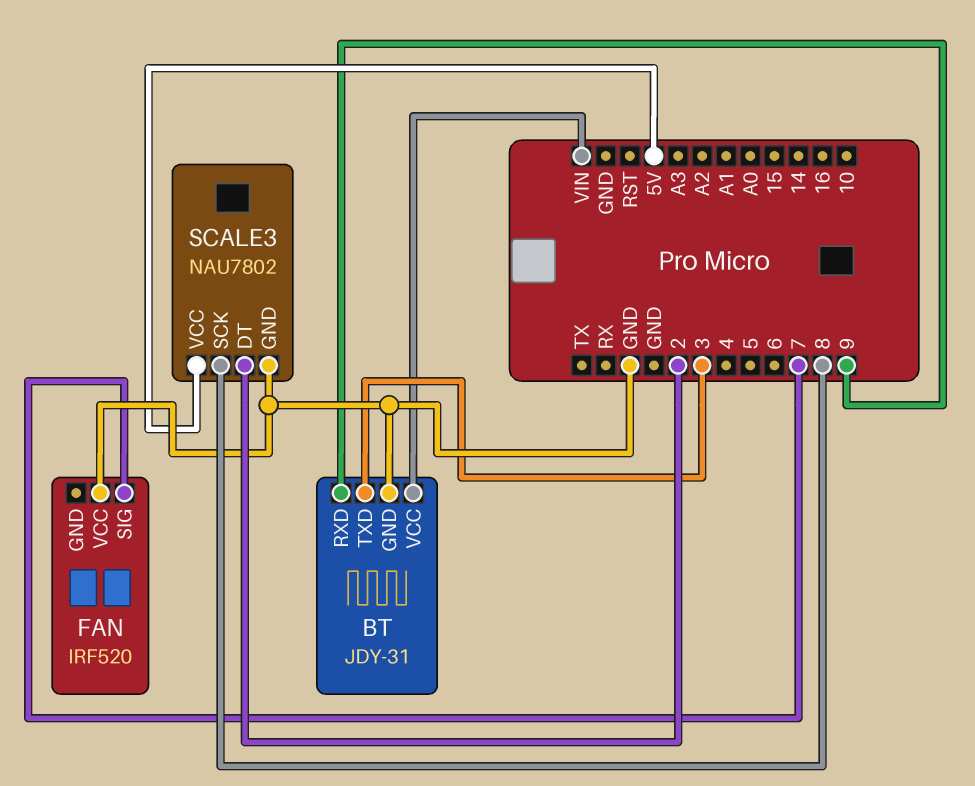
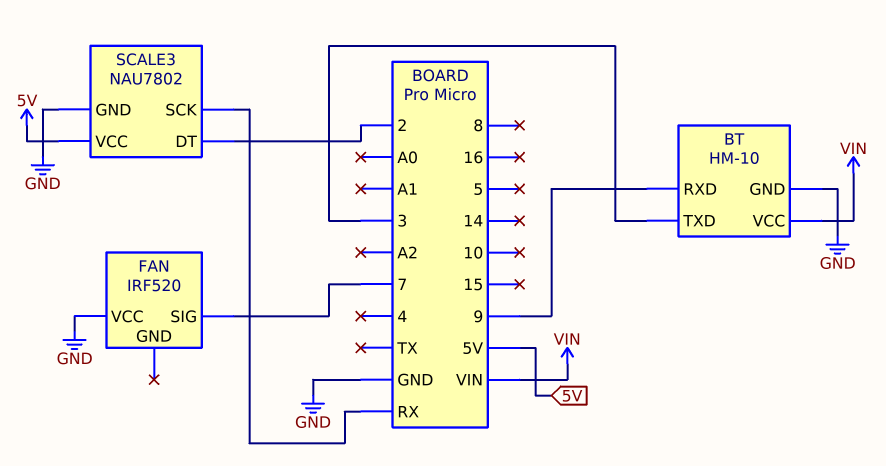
BT: JDY-31 -> HM-10
SCALE3 pin SCK: 8 -> RX

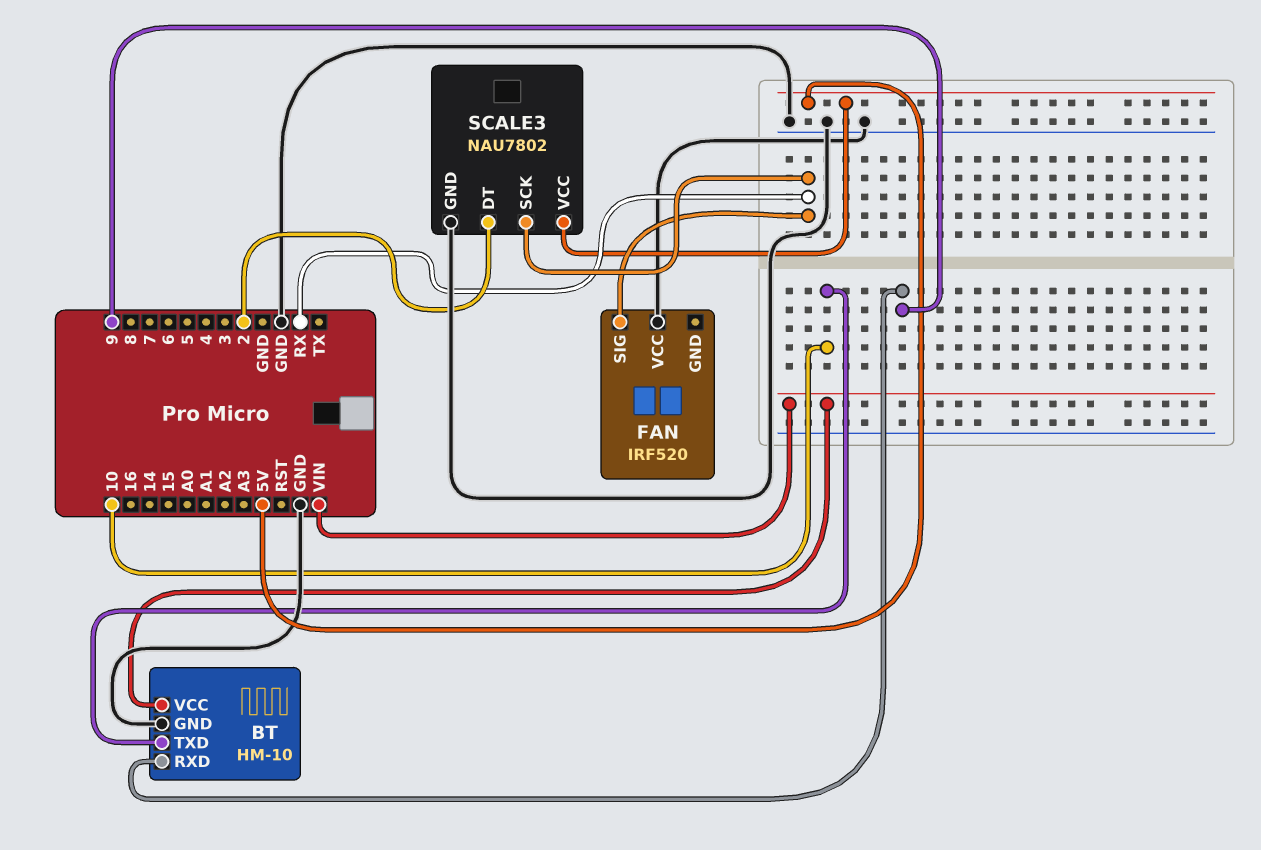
BT pin TXD: 3 -> 10
FAN pin SIG: 7 -> RX

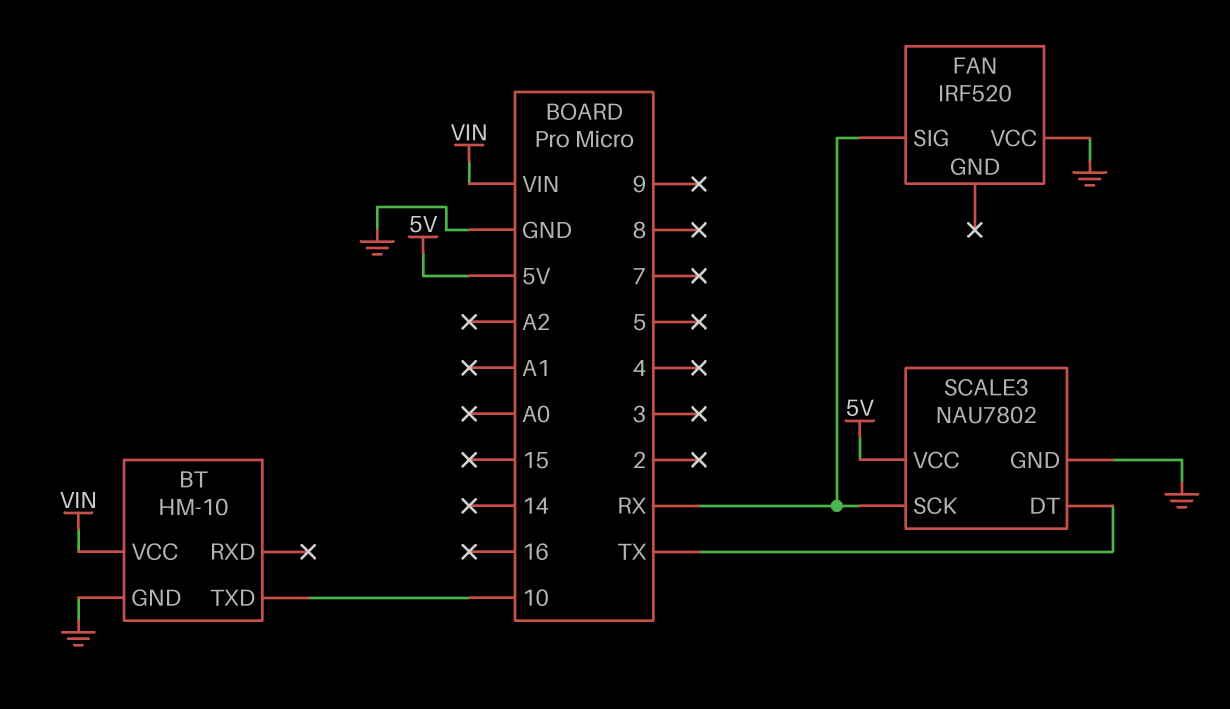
BT pin RXD: 9 -> none
SCALE3 pin DT: 2 -> TX

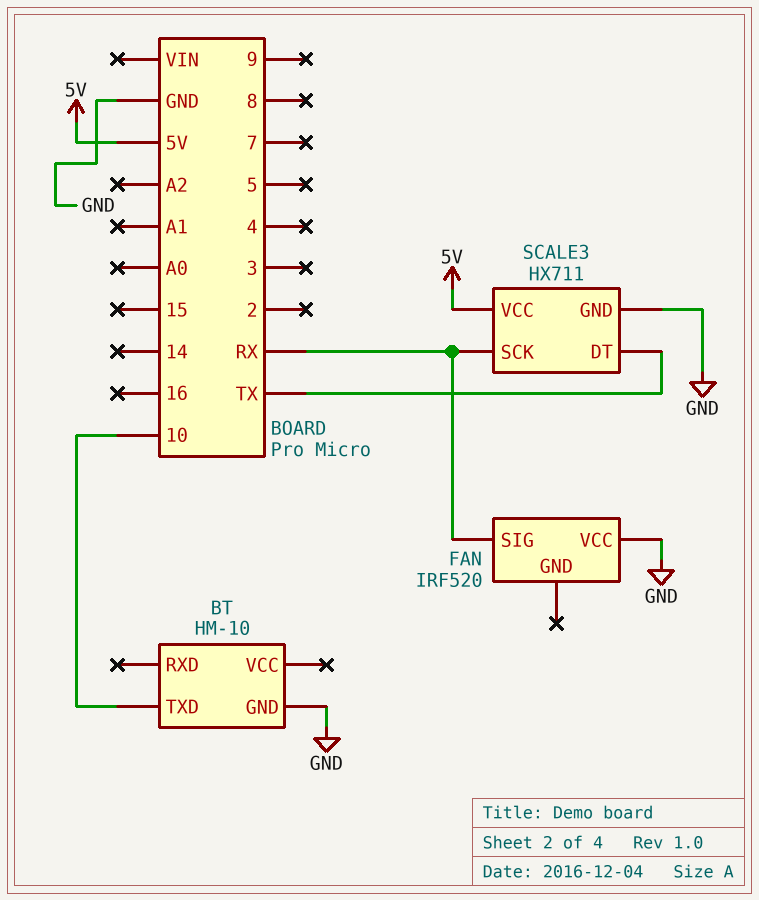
BT pin VCC: VIN -> none
SCALE3: NAU7802 -> HX711

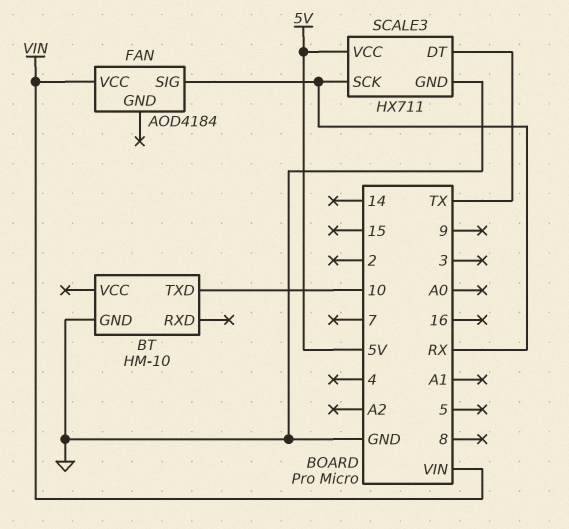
FAN: IRF520 -> AOD4184
FAN pin VCC: GND -> VIN

